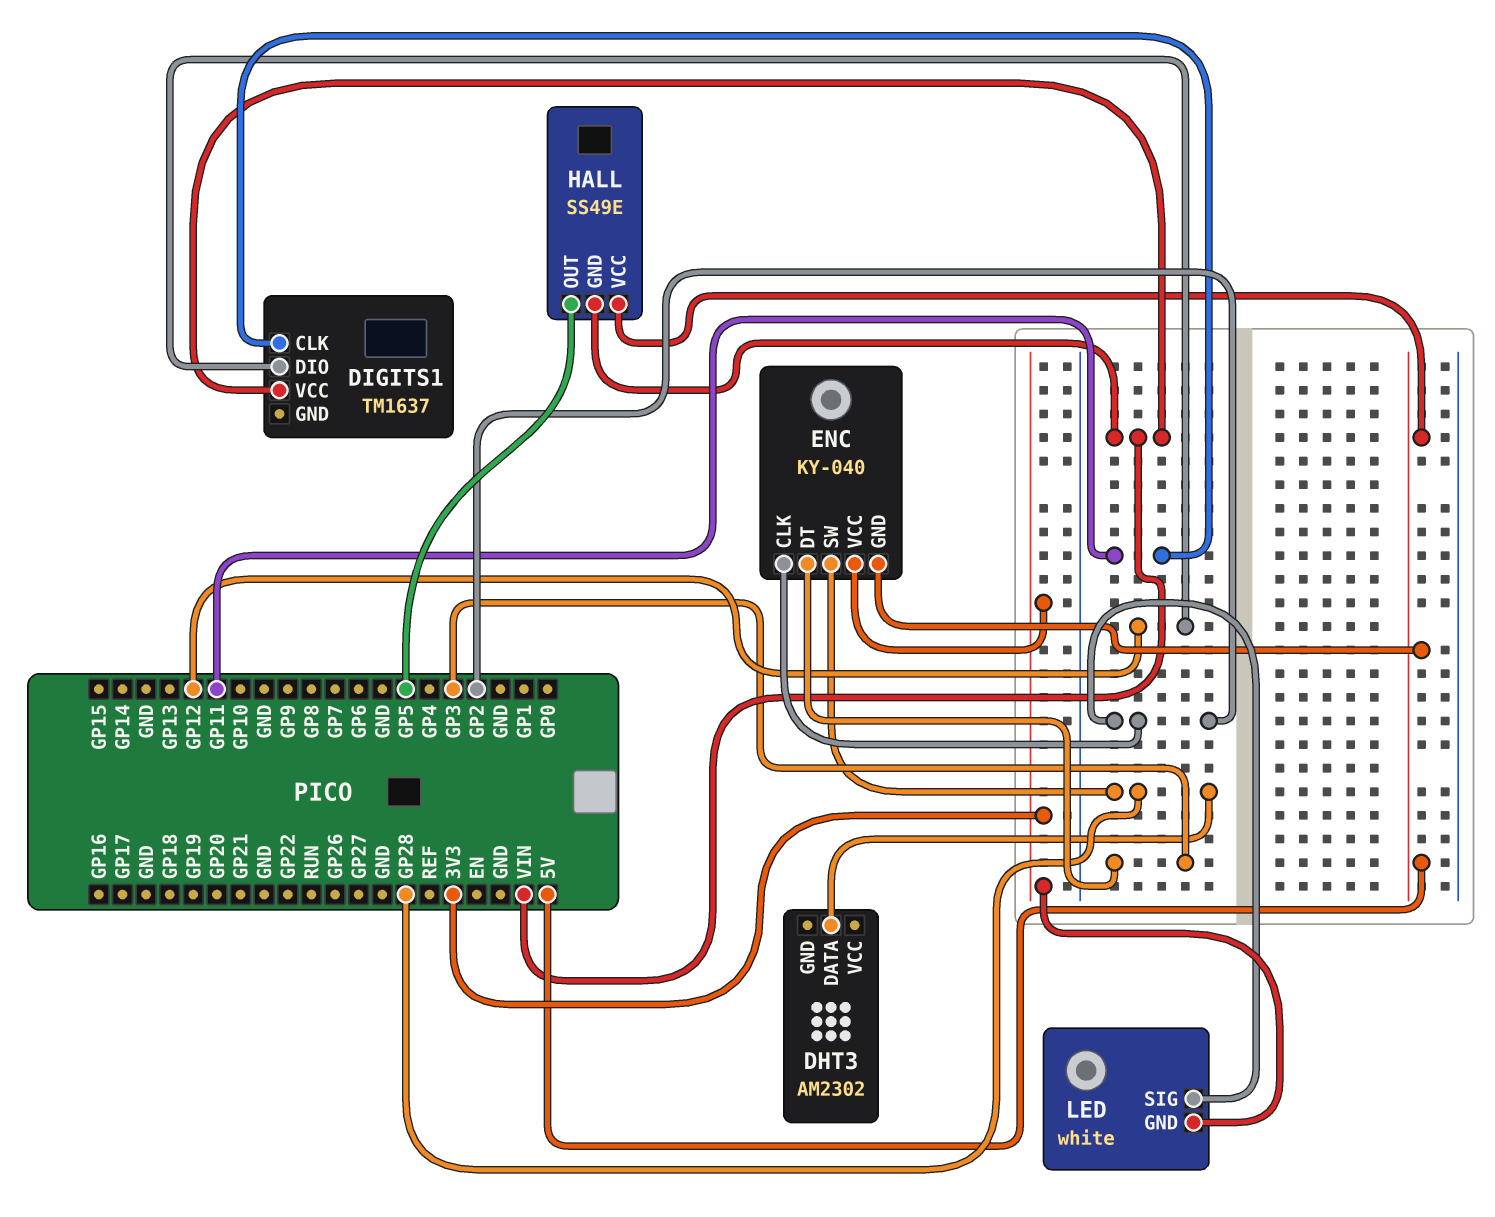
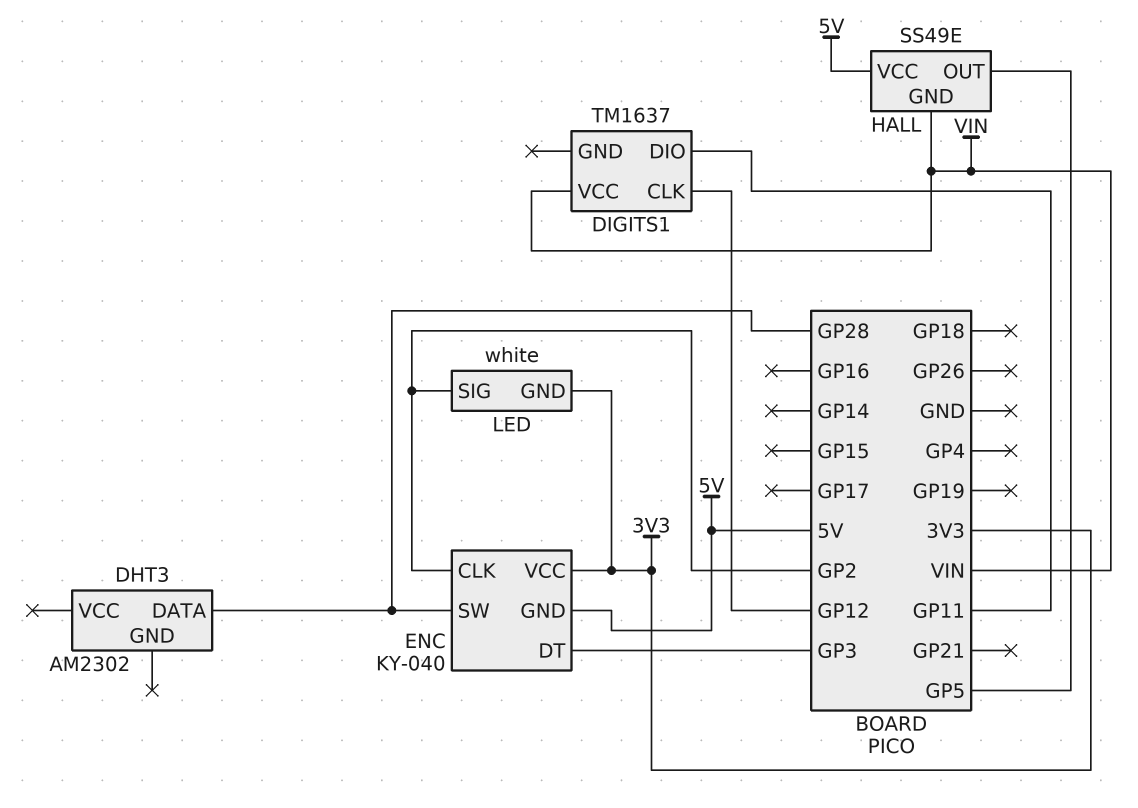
DIGITS1 pin CLK: GP11 -> GP12
DIGITS1 pin DIO: GP12 -> GP11

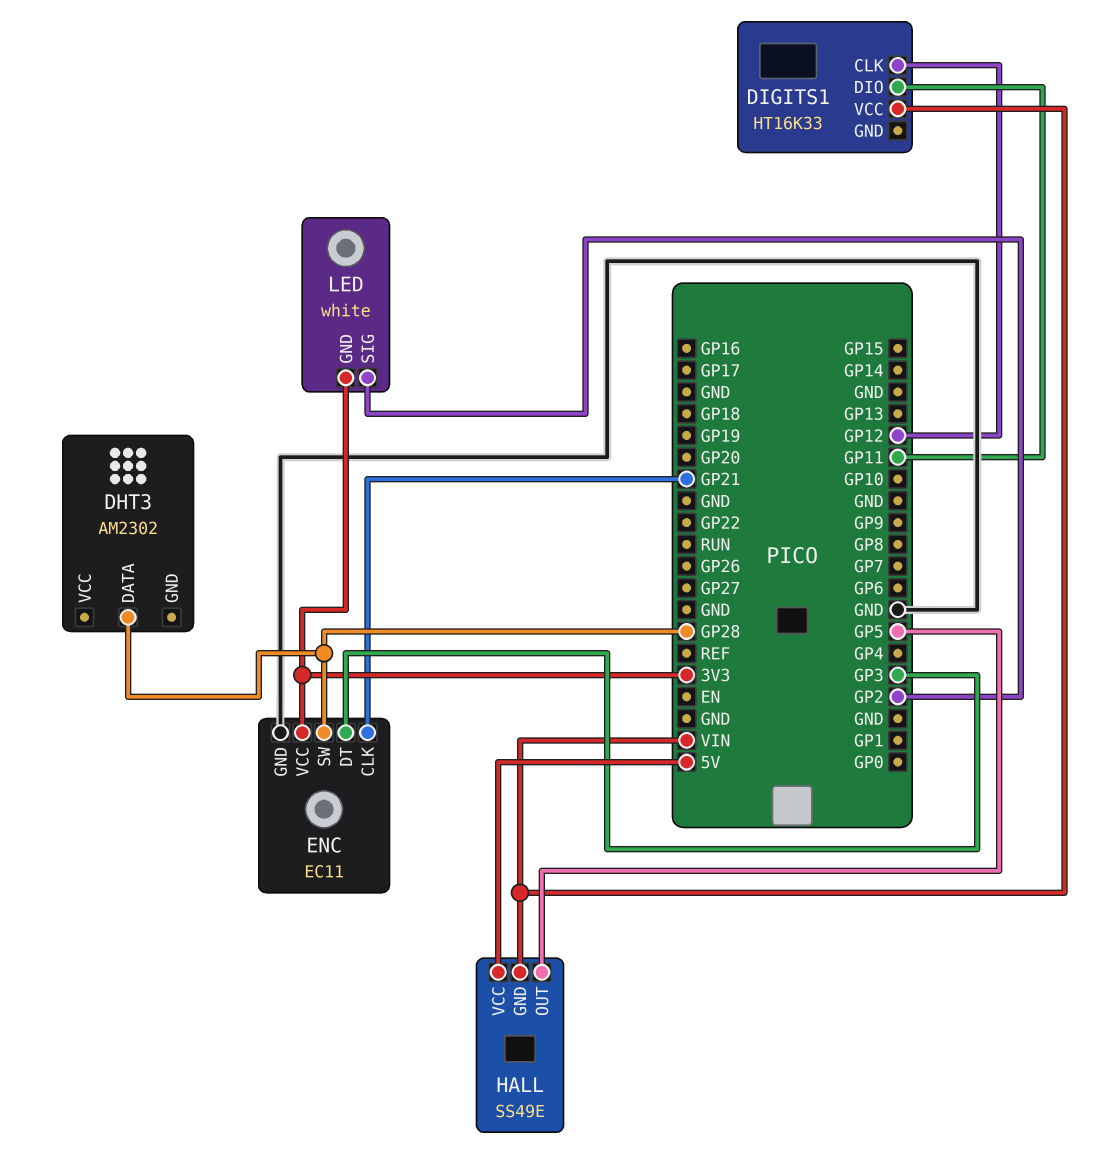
DIGITS1: TM1637 -> HT16K33
ENC: KY-040 -> EC11
ENC pin CLK: GP2 -> GP21
ENC pin GND: 5V -> GND

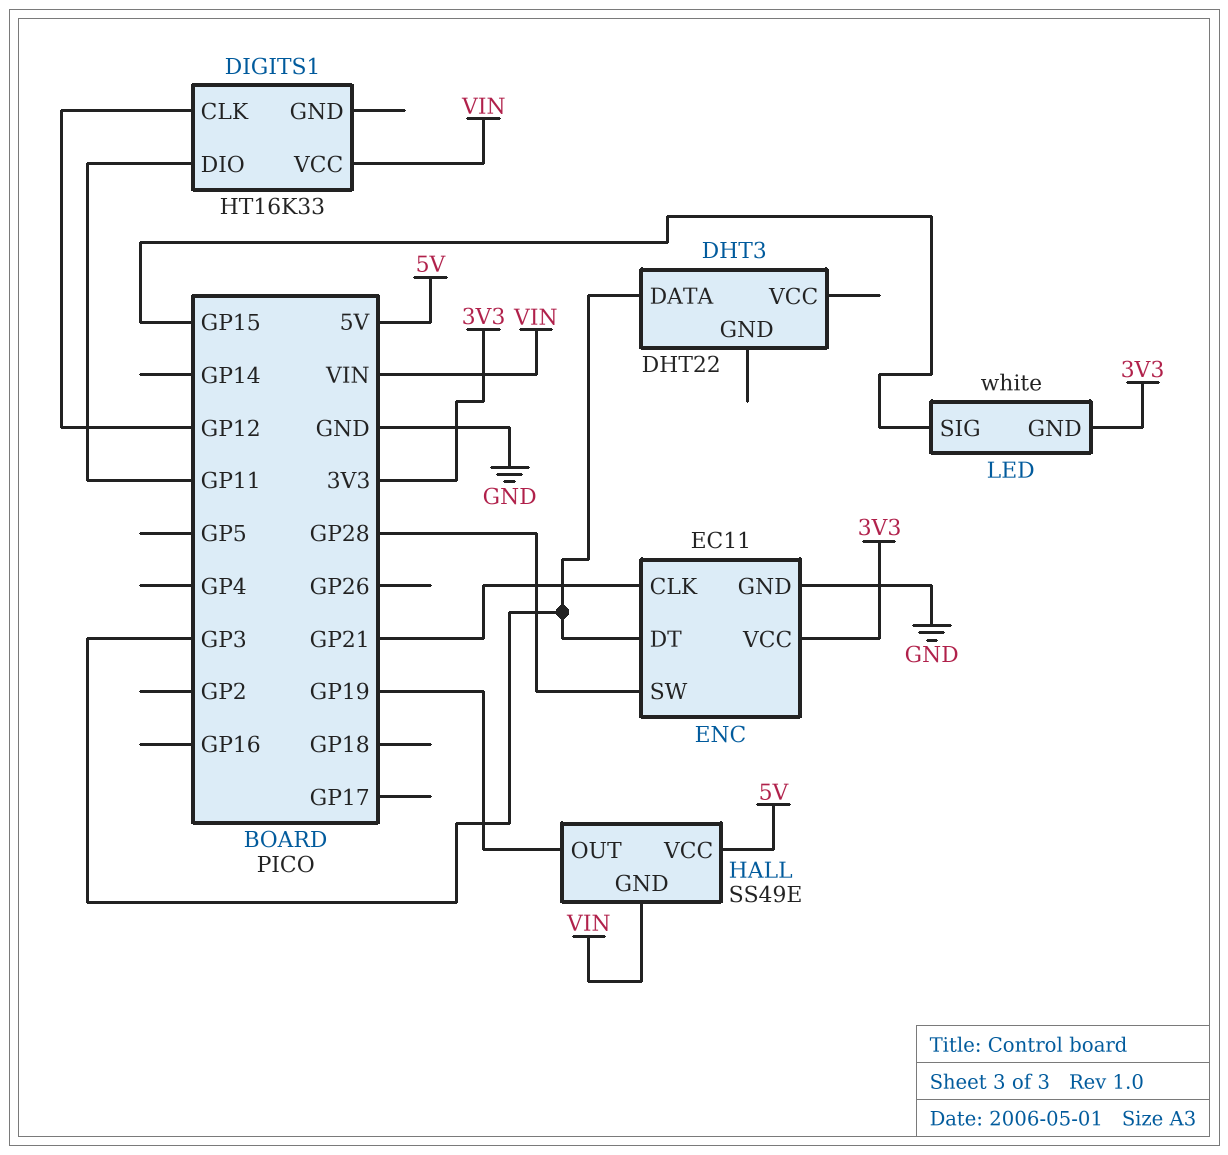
DHT3: AM2302 -> DHT22
DHT3 pin DATA: GP28 -> GP3
HALL pin OUT: GP5 -> GP19
LED pin SIG: GP2 -> GP15

